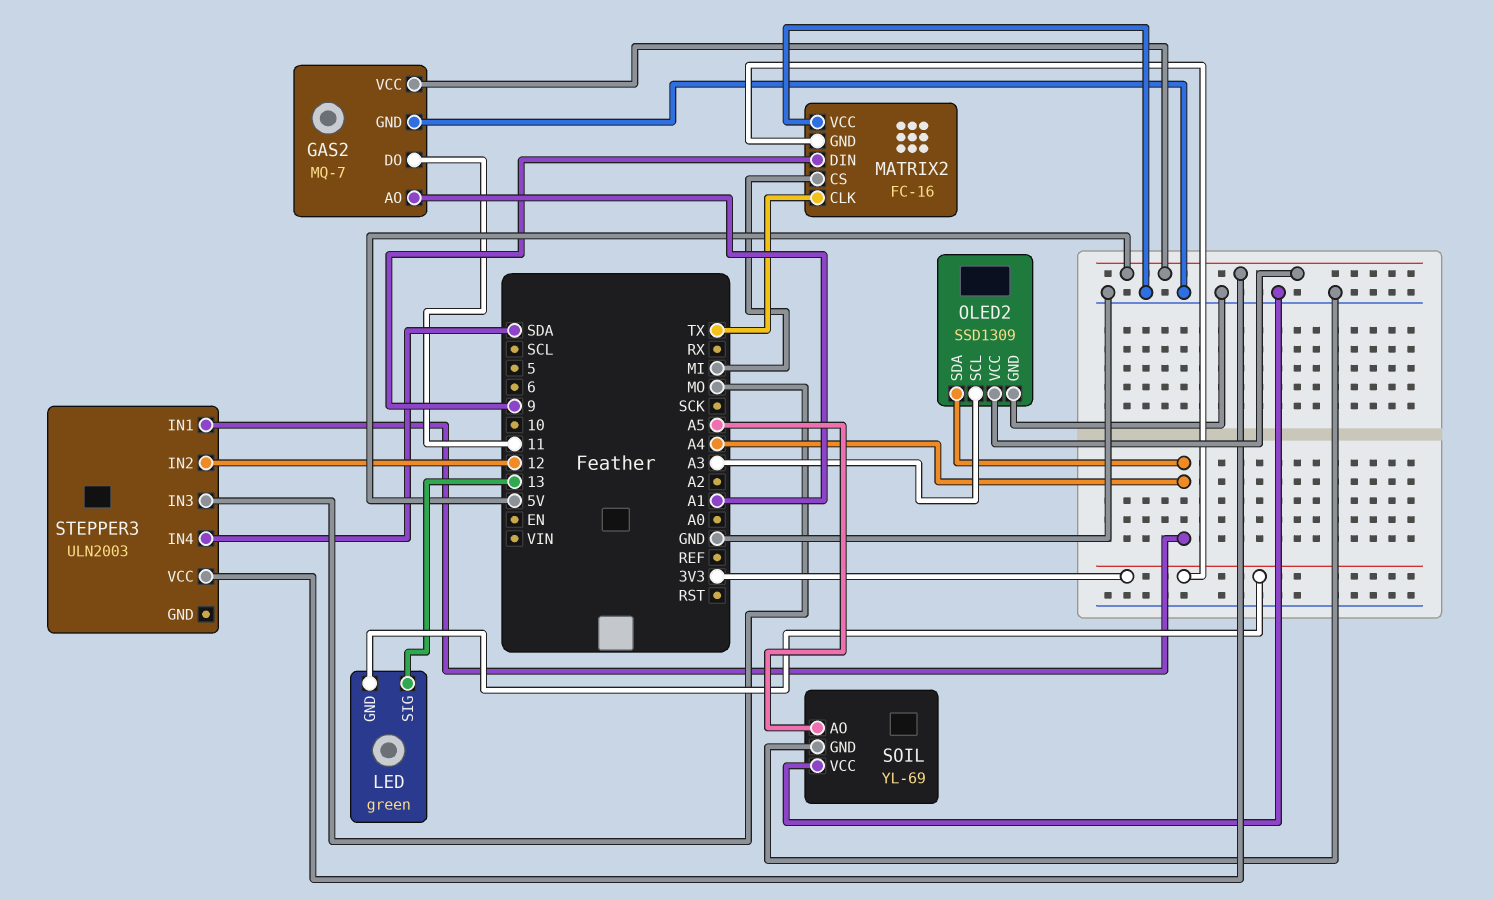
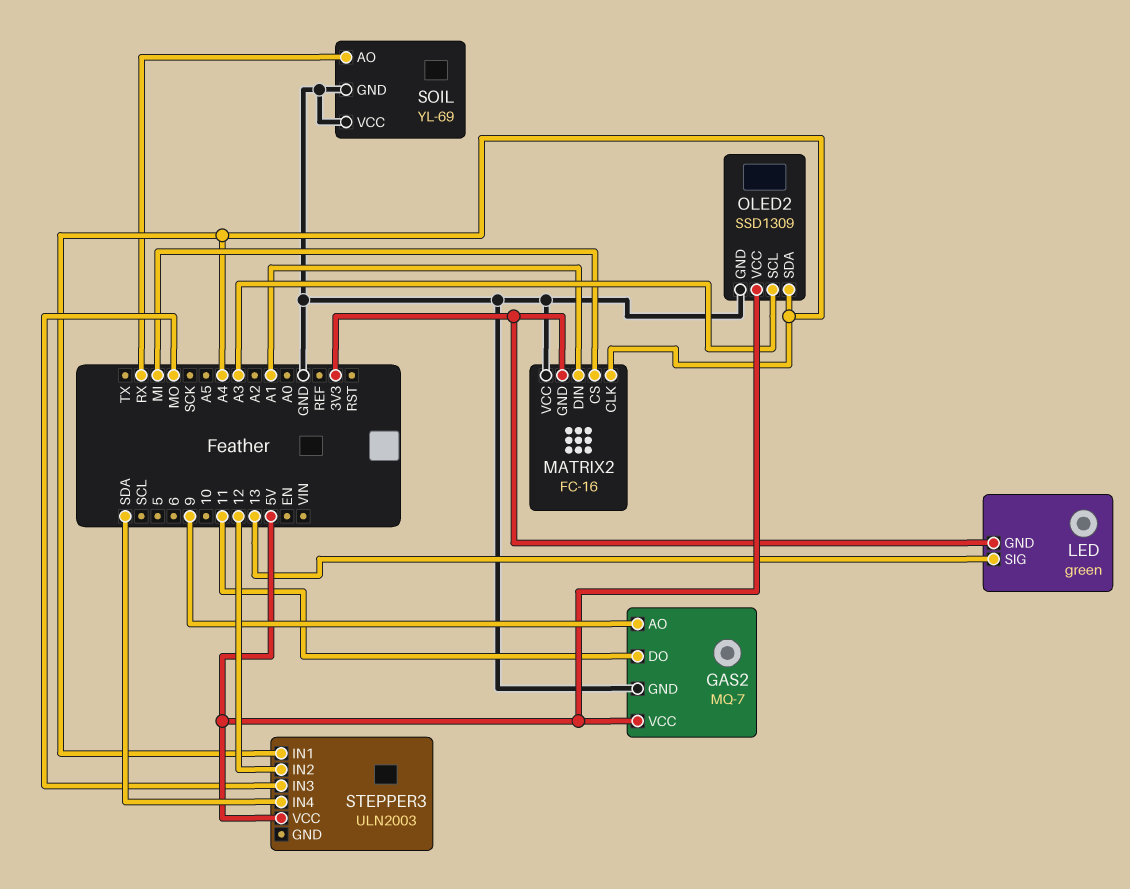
GAS2 pin AO: A1 -> 9
MATRIX2 pin CLK: TX -> A4
MATRIX2 pin DIN: 9 -> A1
SOIL pin AO: A5 -> RX

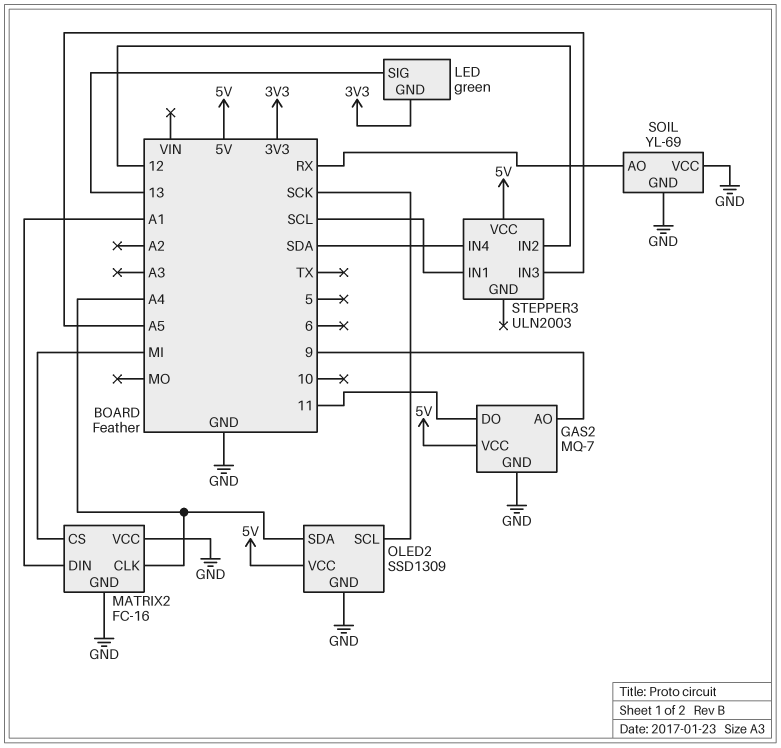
MATRIX2 pin GND: 3V3 -> GND
OLED2 pin SCL: A3 -> SCK
STEPPER3 pin IN1: A4 -> SCL
STEPPER3 pin IN3: MO -> A5

